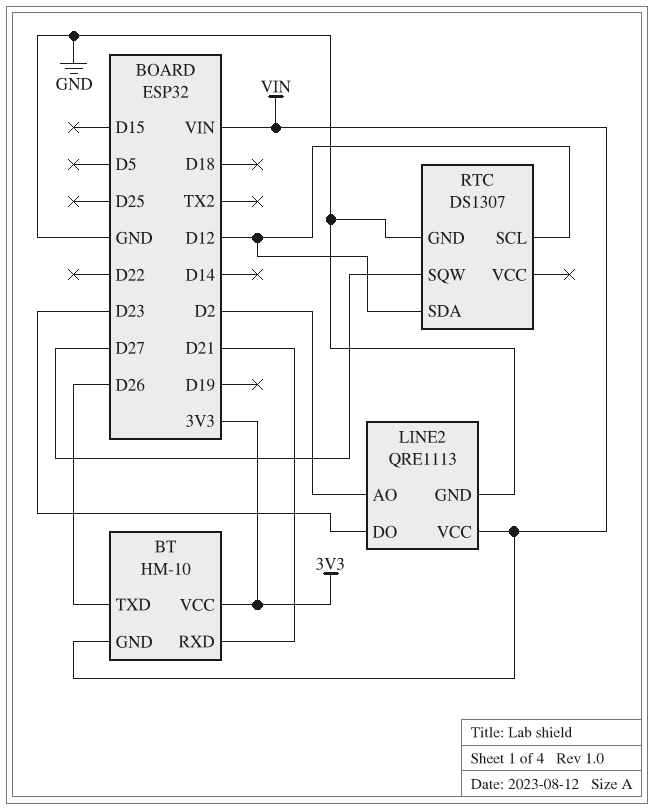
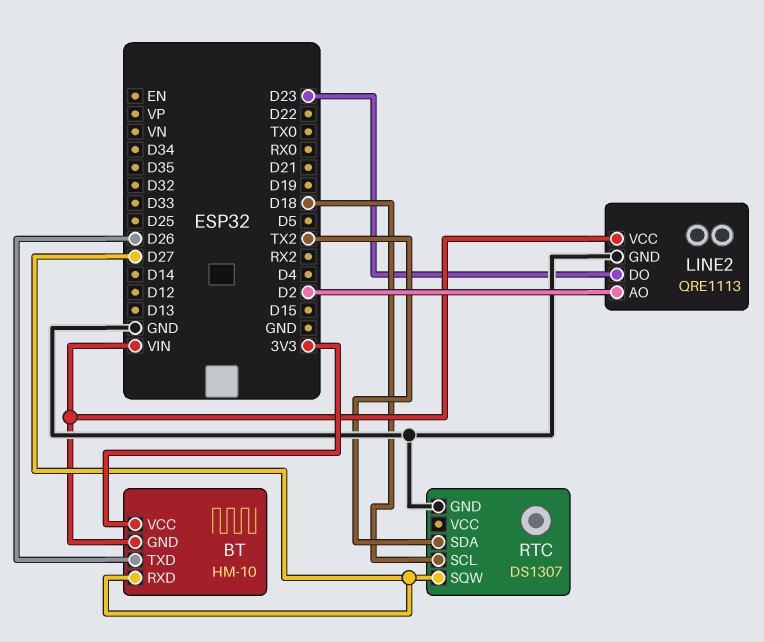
BT pin RXD: D21 -> D27
RTC pin SCL: D12 -> D18
RTC pin SDA: D12 -> TX2

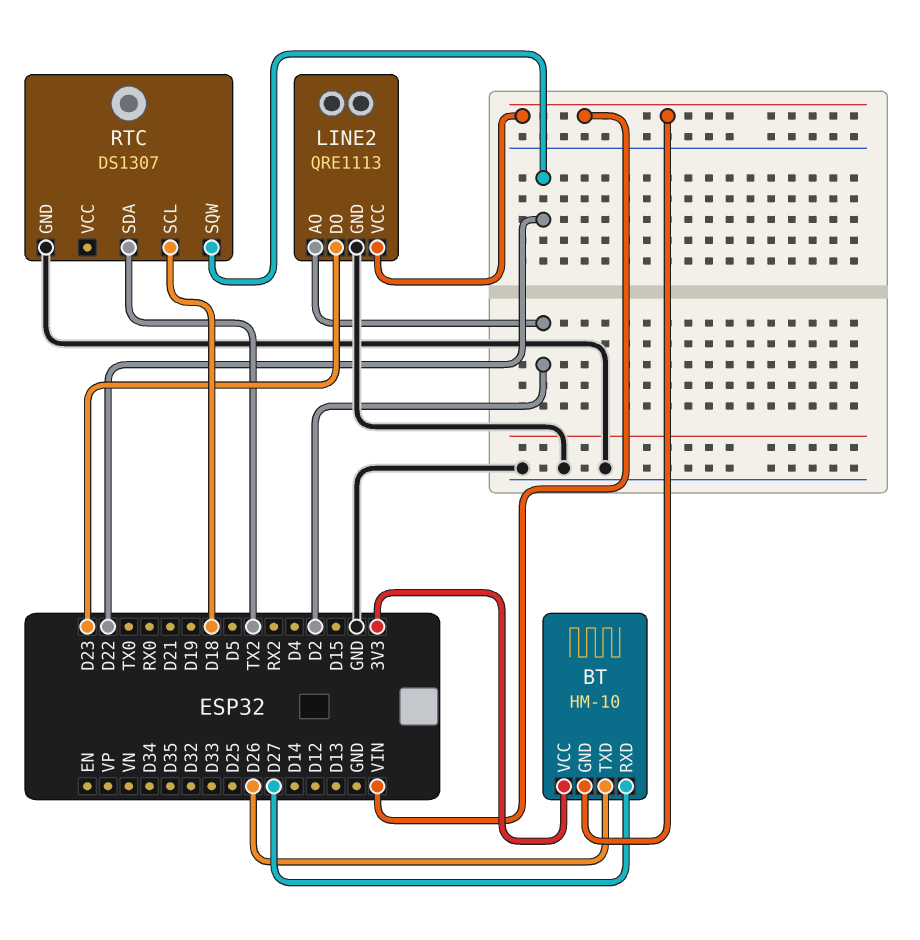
RTC pin SQW: D27 -> D22

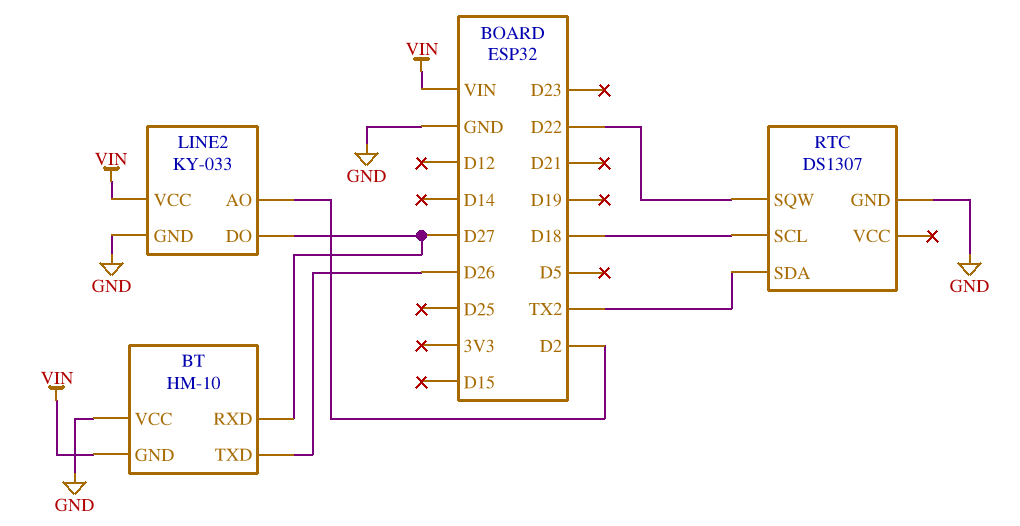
BT pin VCC: 3V3 -> GND
LINE2: QRE1113 -> KY-033
LINE2 pin DO: D23 -> D27

